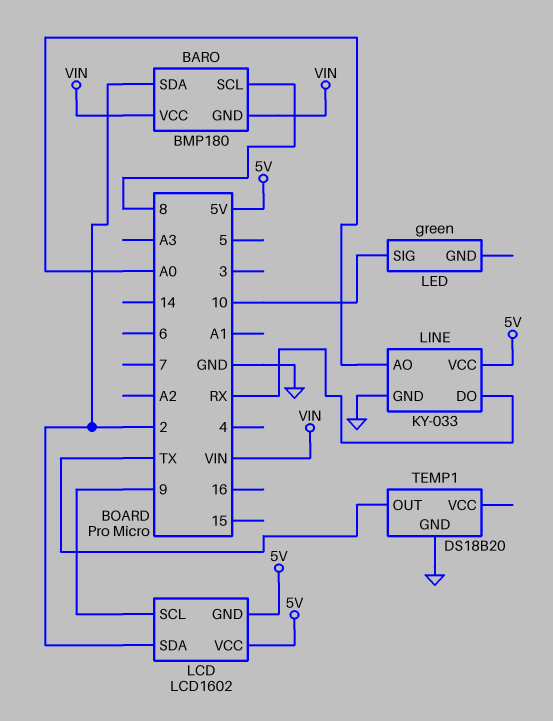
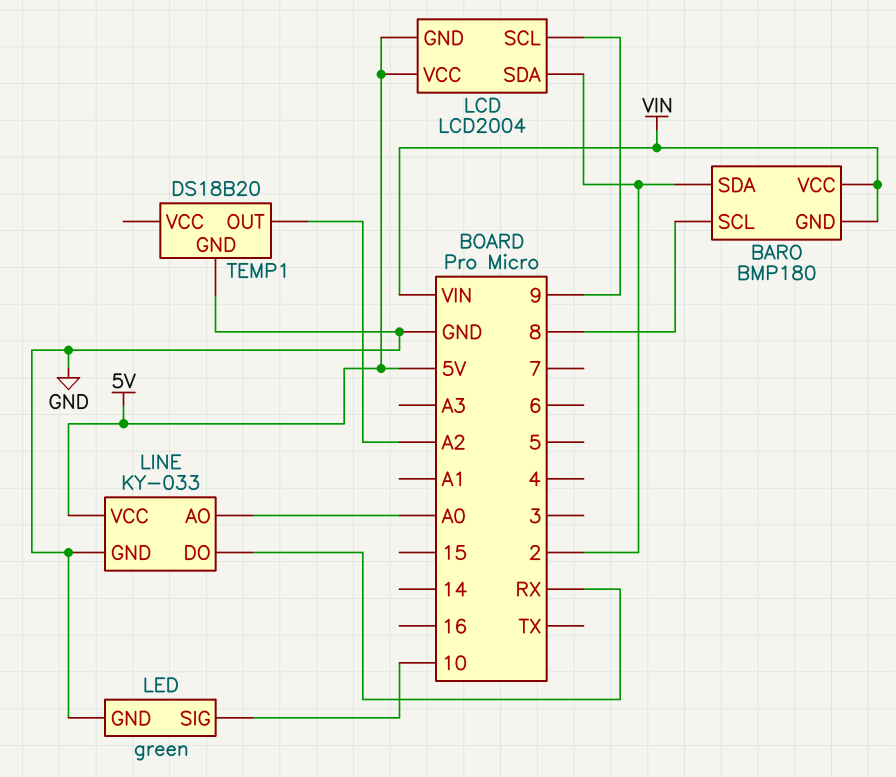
LCD: LCD1602 -> LCD2004
LED pin GND: none -> GND
TEMP1 pin OUT: TX -> A2

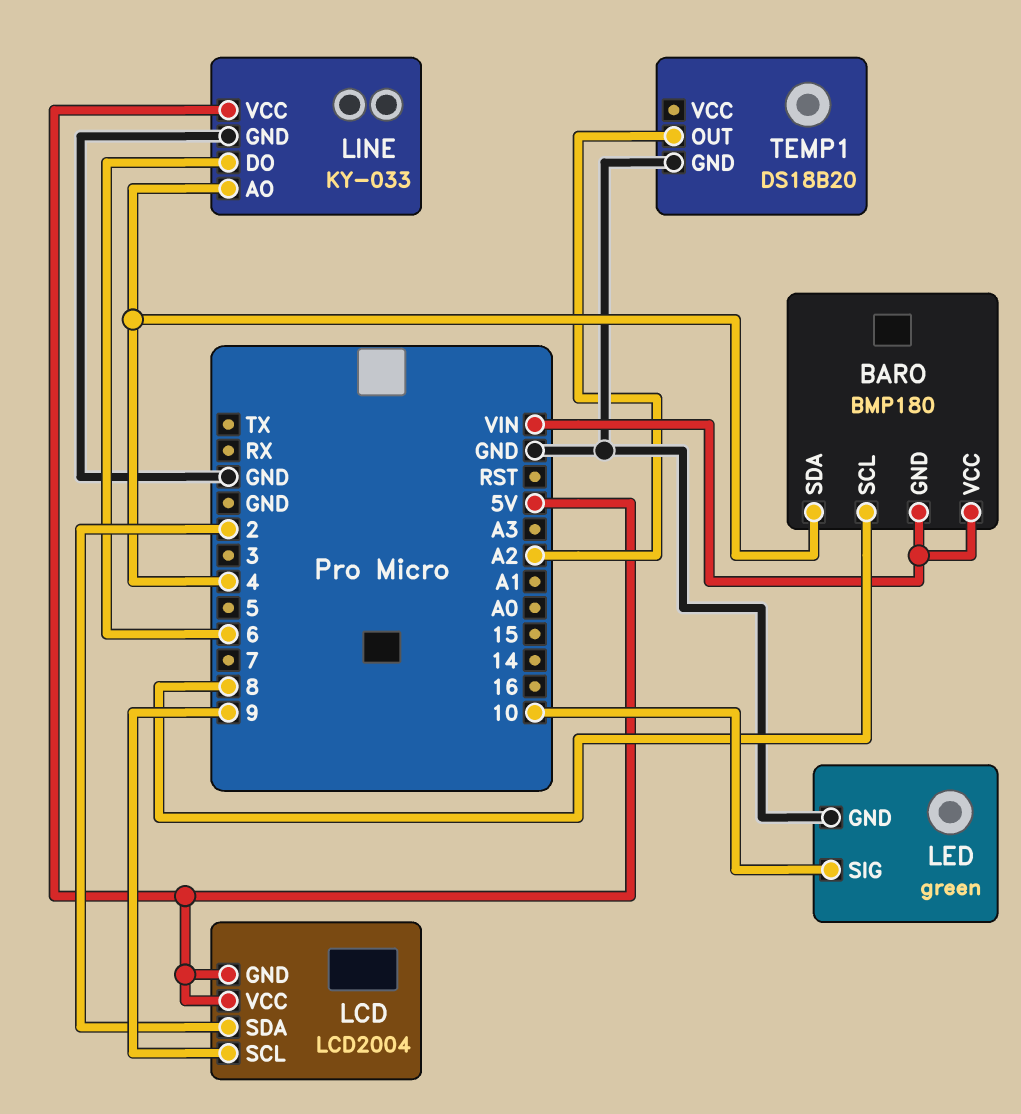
BARO pin SDA: 2 -> 4
LINE pin AO: A0 -> 4
LINE pin DO: RX -> 6

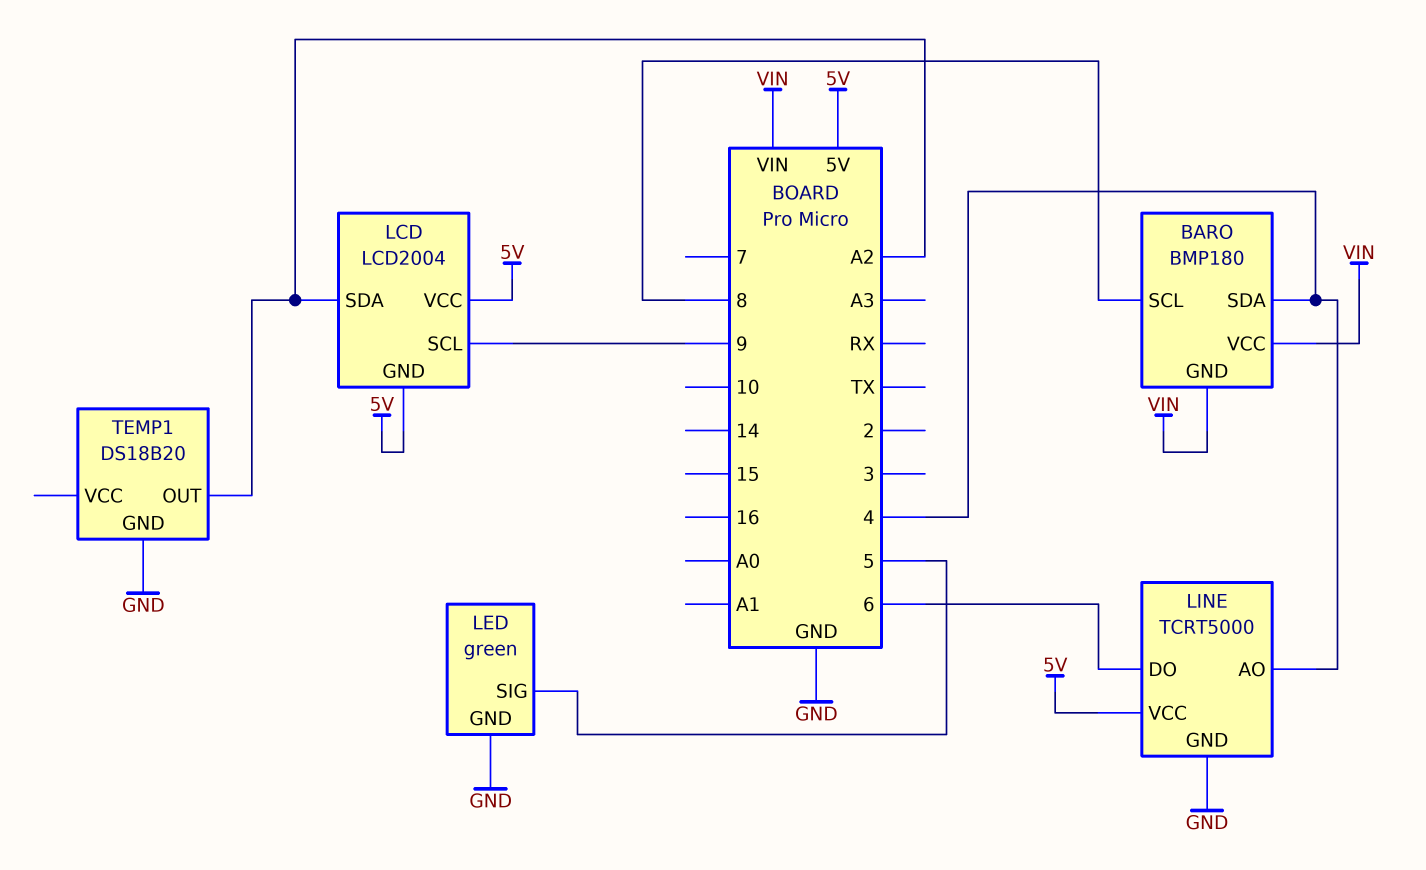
LCD pin SDA: 2 -> A2
LED pin SIG: 10 -> 5
LINE: KY-033 -> TCRT5000

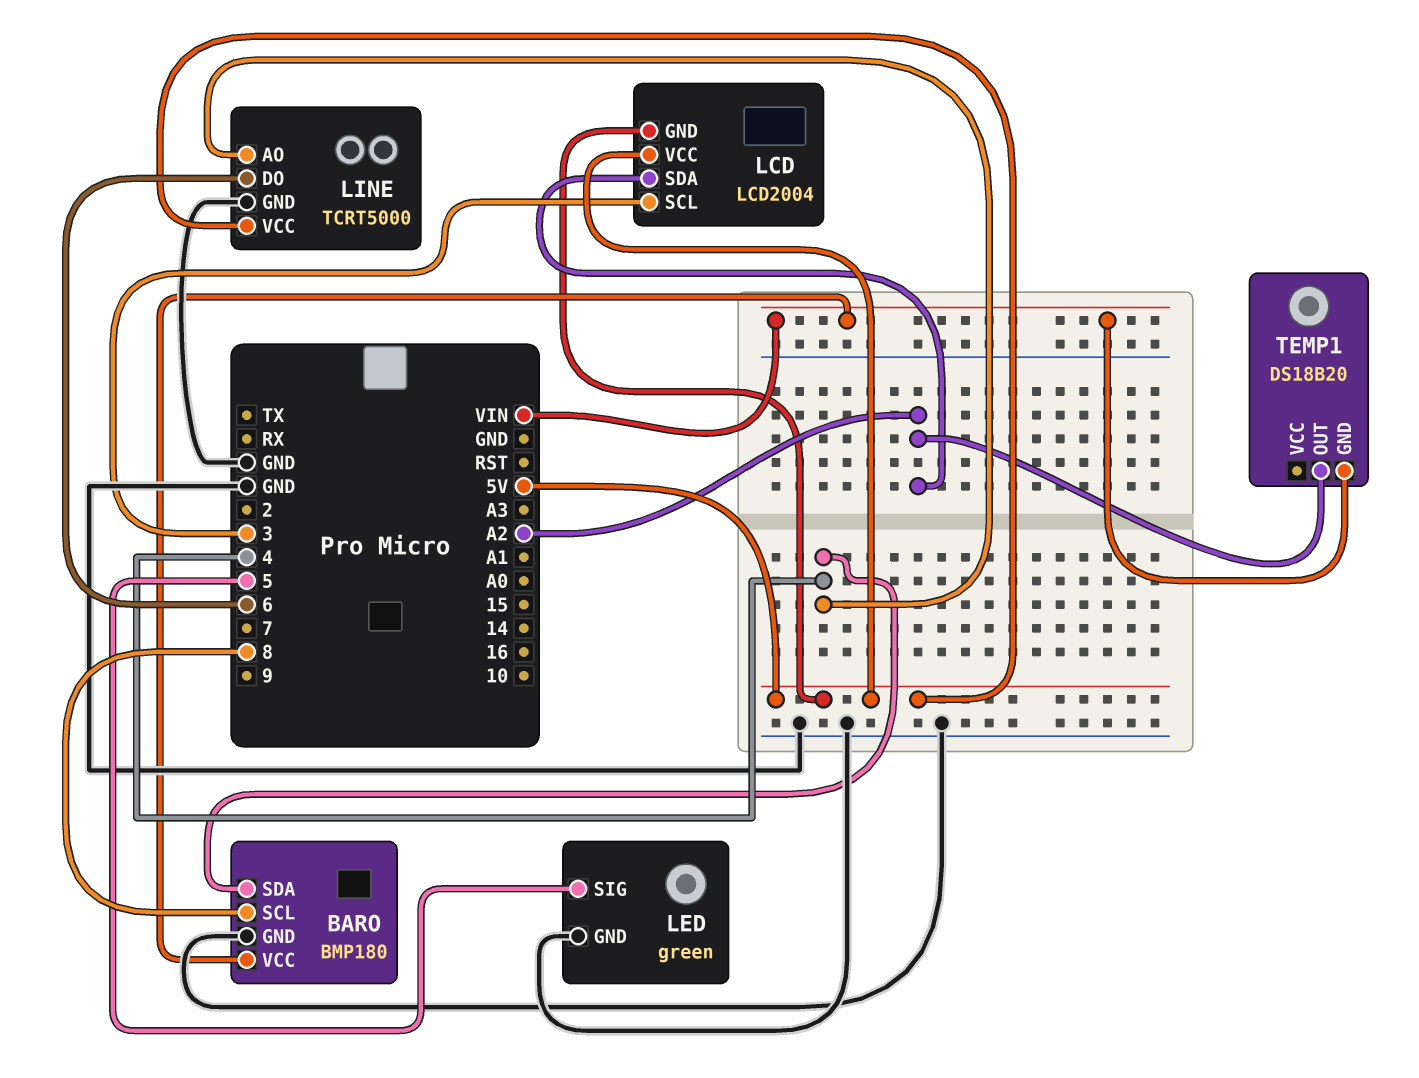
BARO pin GND: VIN -> GND
LCD pin SCL: 9 -> 3
TEMP1 pin GND: GND -> VIN

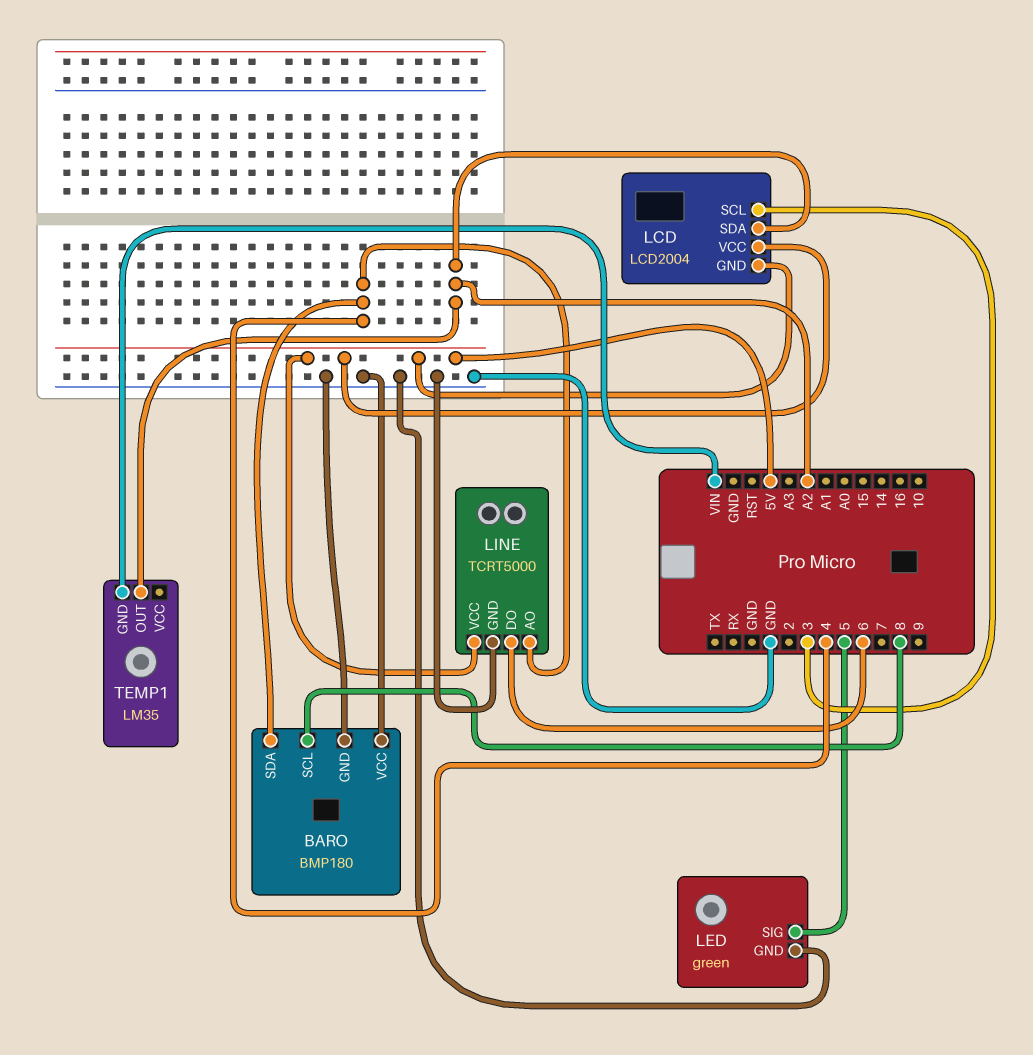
BARO pin VCC: VIN -> GND
TEMP1: DS18B20 -> LM35

